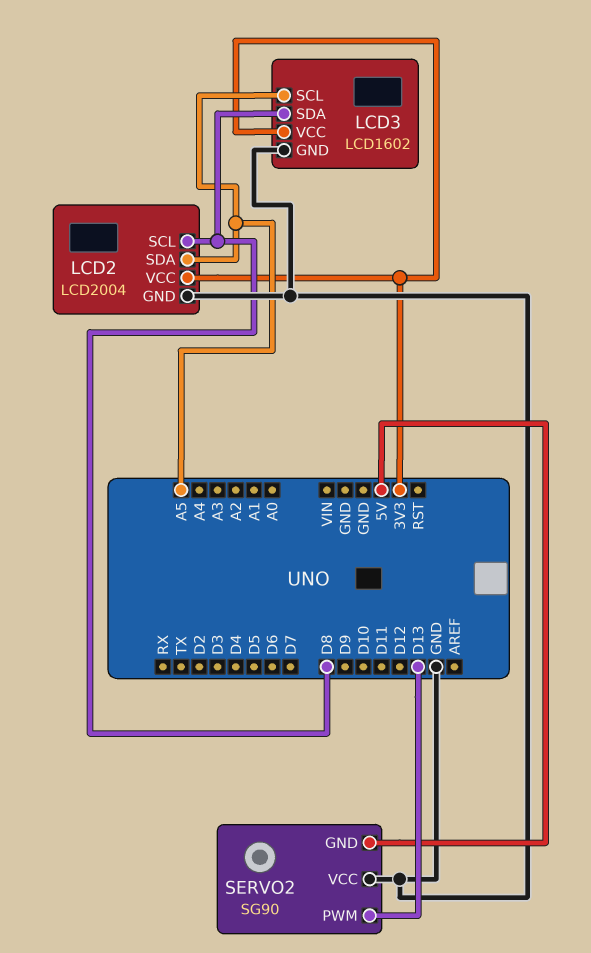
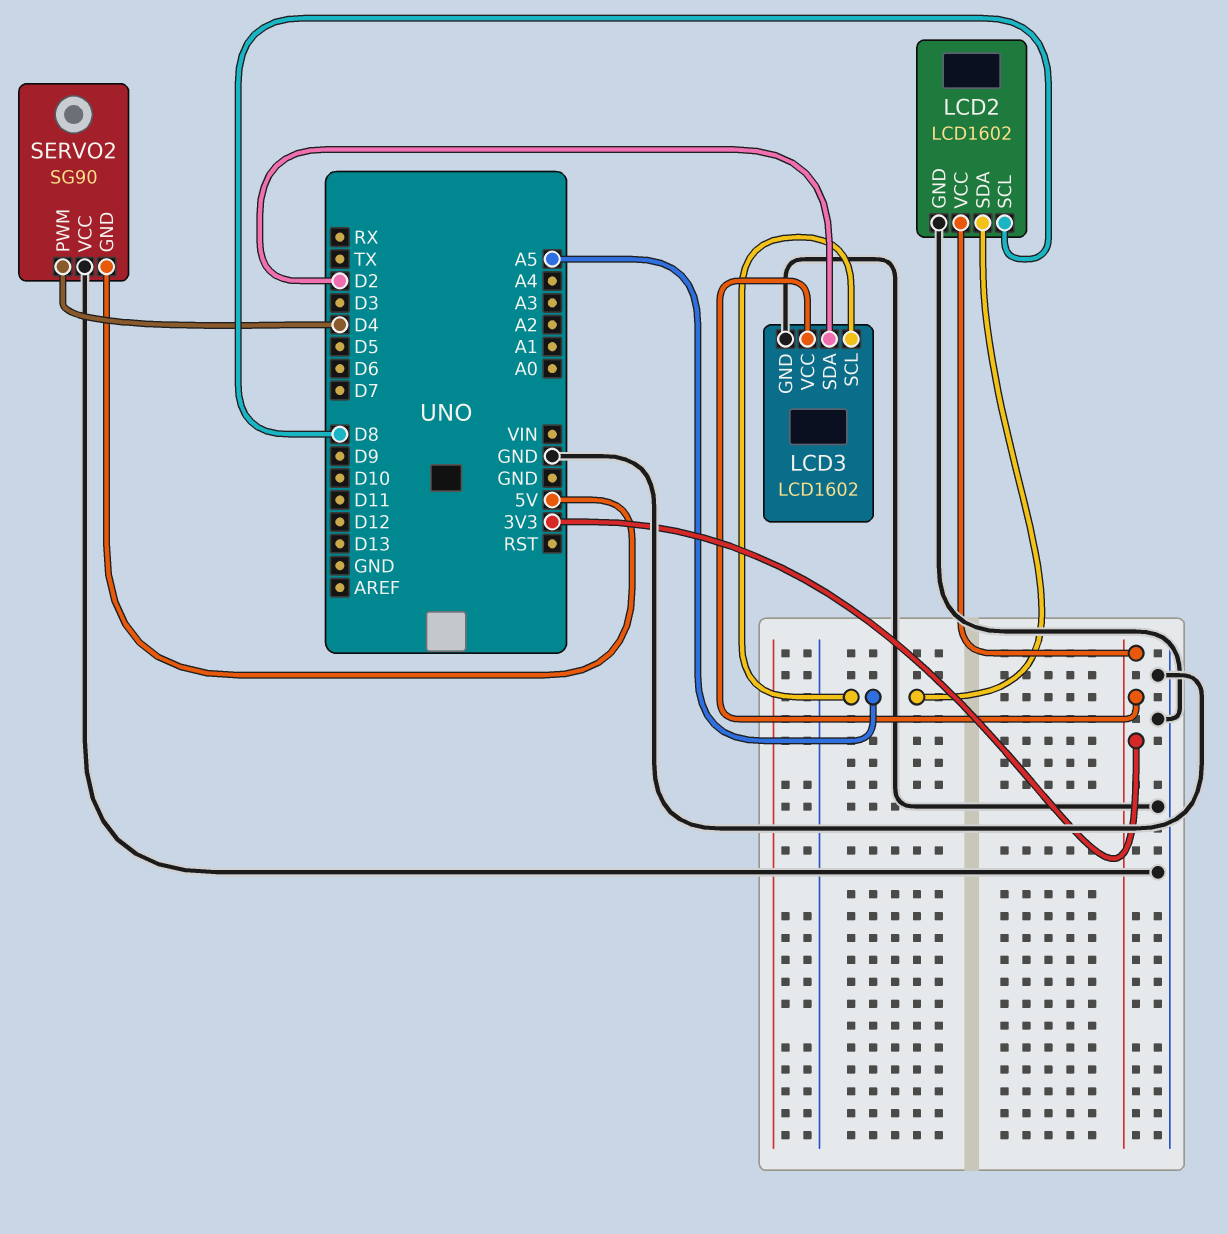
LCD2: LCD2004 -> LCD1602
LCD3 pin SDA: D8 -> D2
SERVO2 pin PWM: D13 -> D4

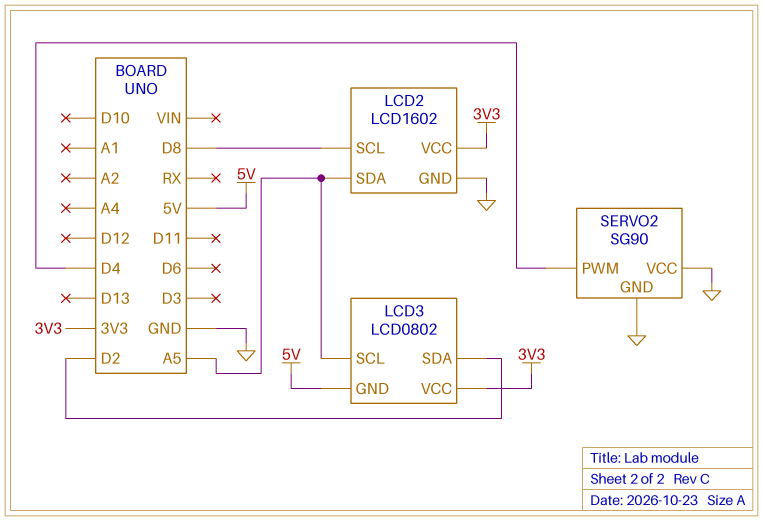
LCD3: LCD1602 -> LCD0802
LCD3 pin GND: GND -> 5V
SERVO2 pin GND: 5V -> GND

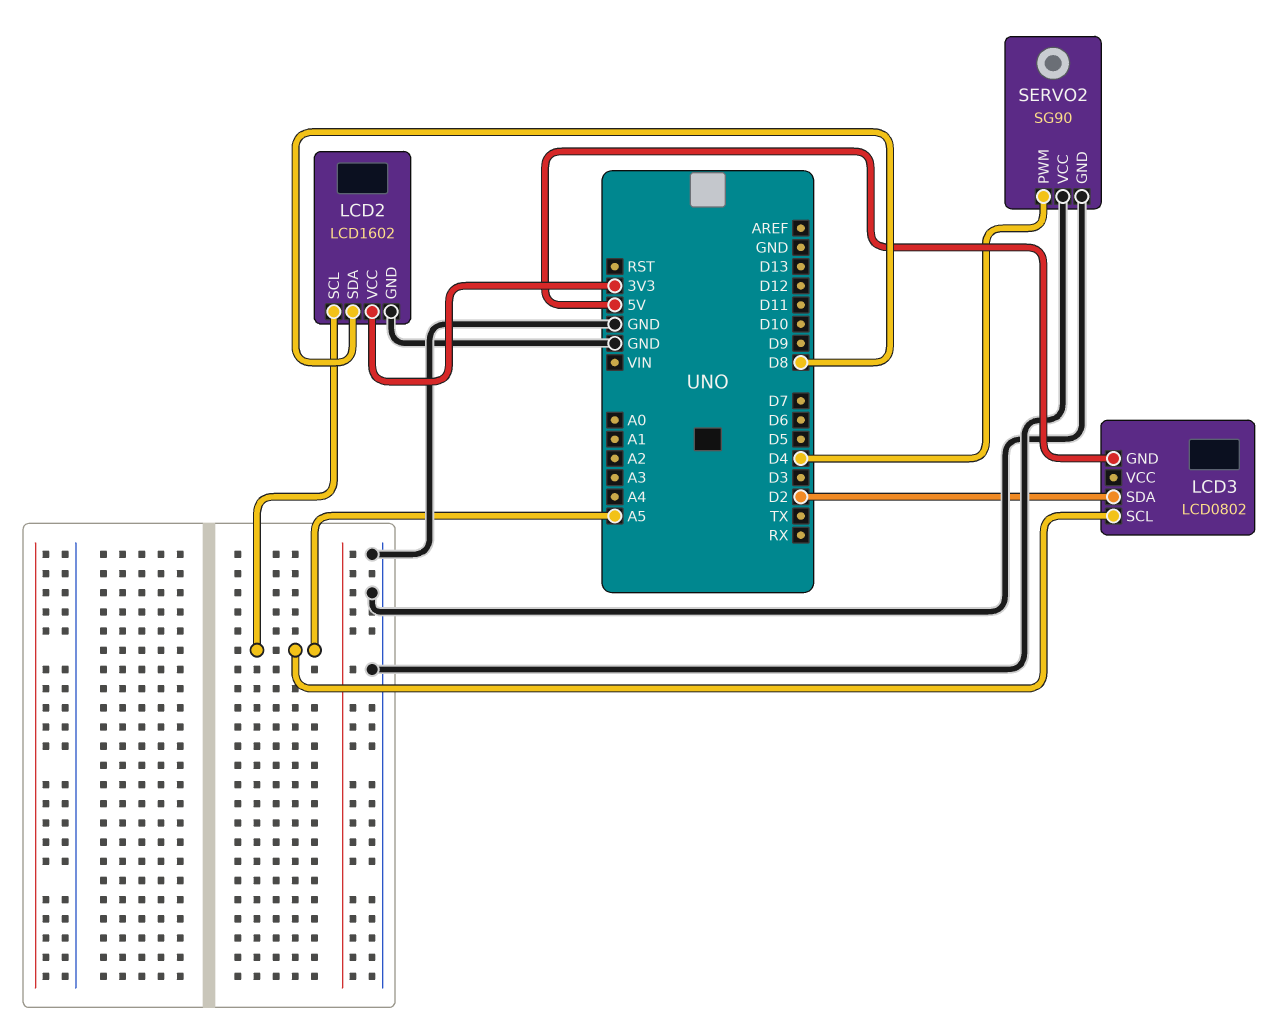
LCD2 pin SCL: D8 -> A5
LCD2 pin SDA: A5 -> D8
LCD3 pin VCC: 3V3 -> none

